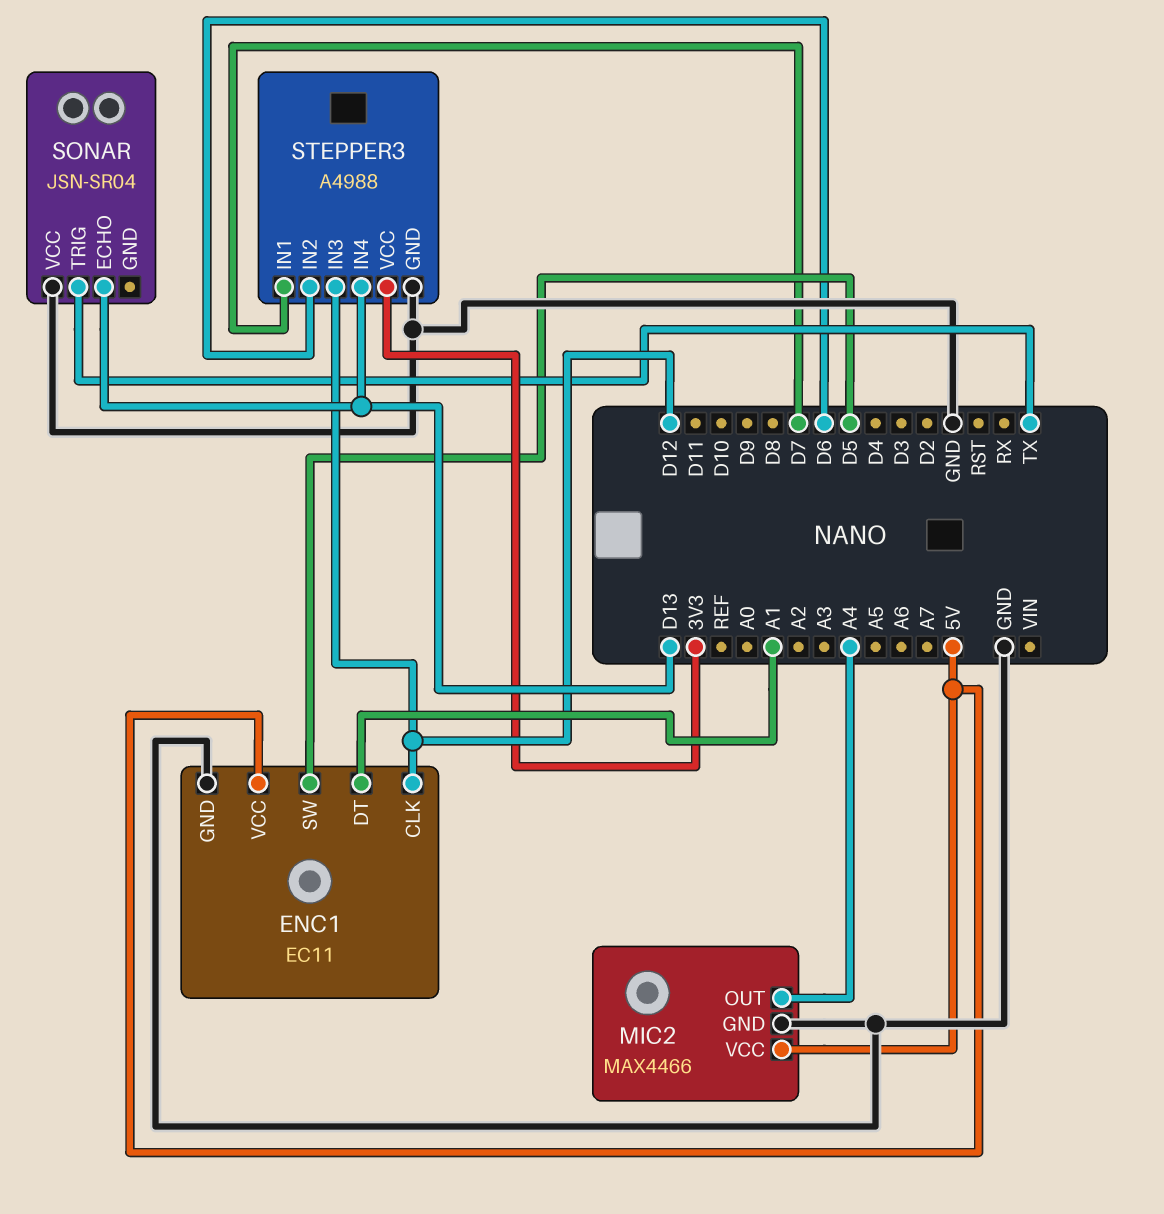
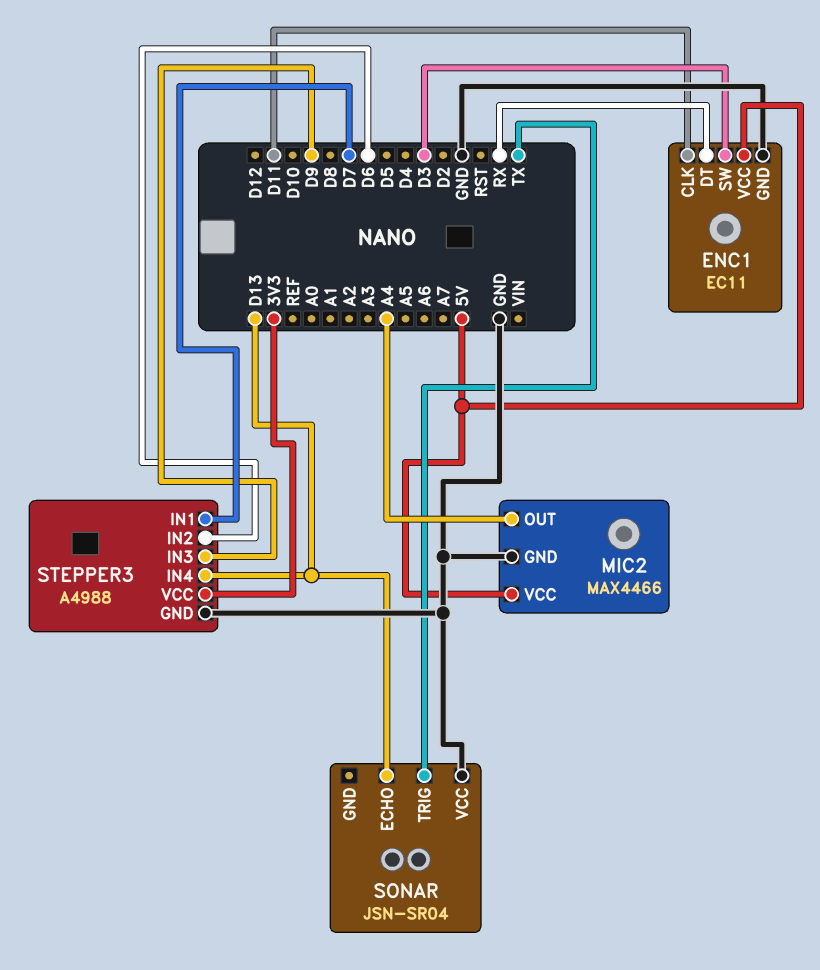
ENC1 pin CLK: D12 -> D11
ENC1 pin DT: A1 -> RX
ENC1 pin SW: D5 -> D3
STEPPER3 pin IN3: D12 -> D9

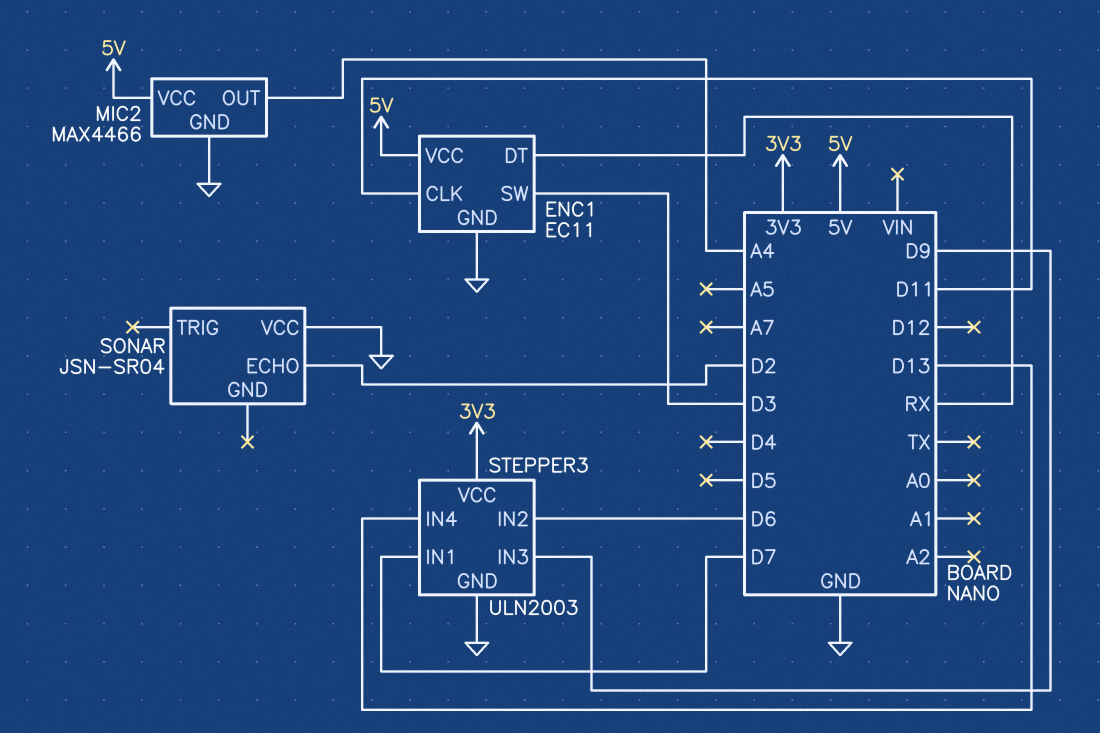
SONAR pin ECHO: D13 -> D2
SONAR pin TRIG: TX -> none
STEPPER3: A4988 -> ULN2003

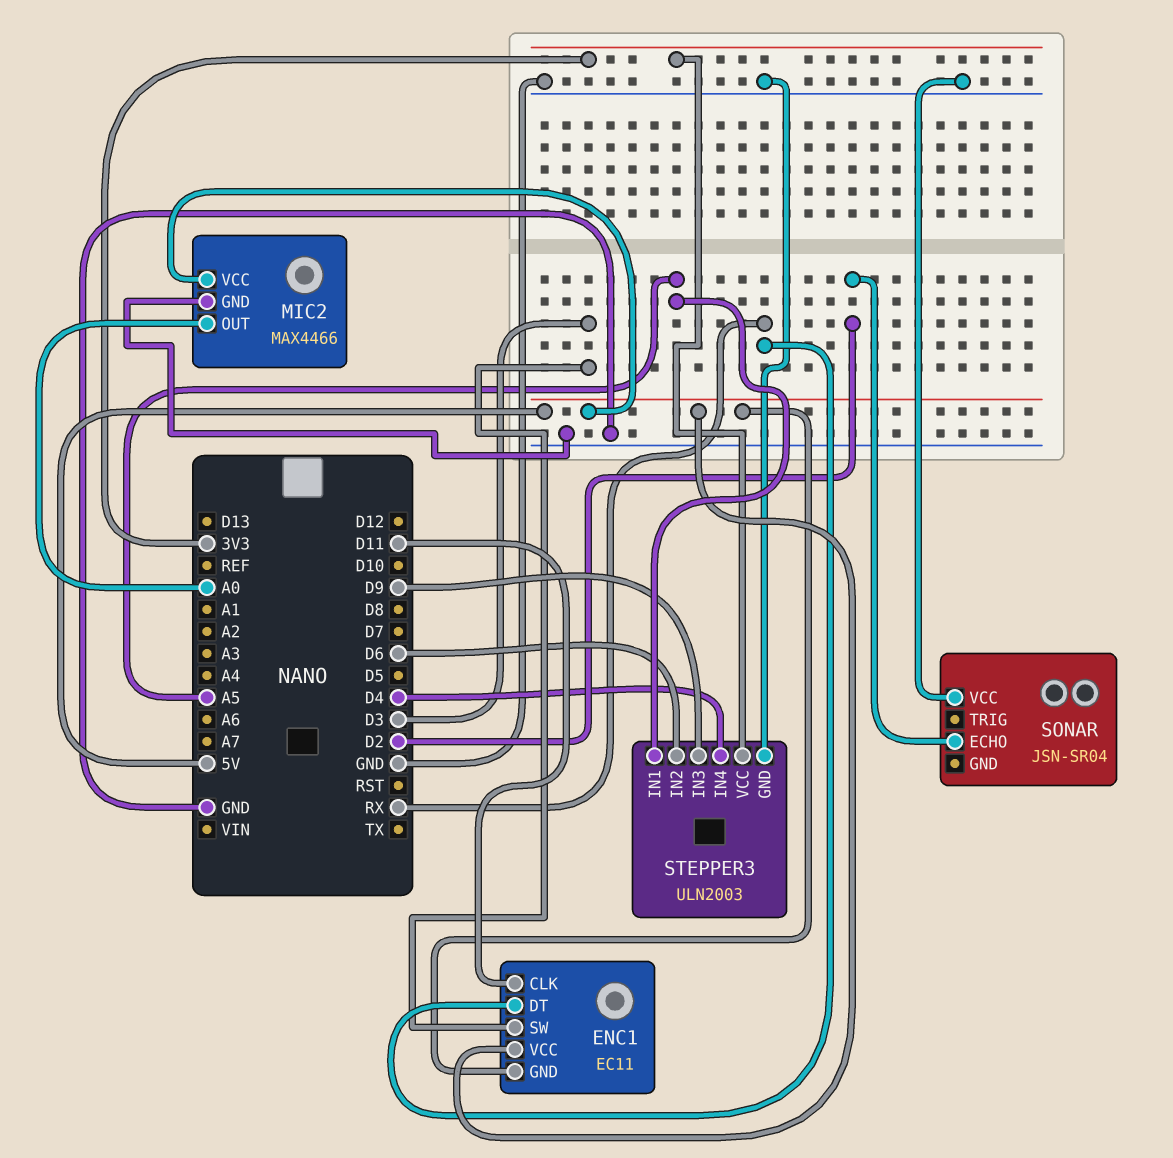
ENC1 pin GND: GND -> 5V
MIC2 pin OUT: A4 -> A0
STEPPER3 pin IN1: D7 -> A5
STEPPER3 pin IN4: D13 -> D4

